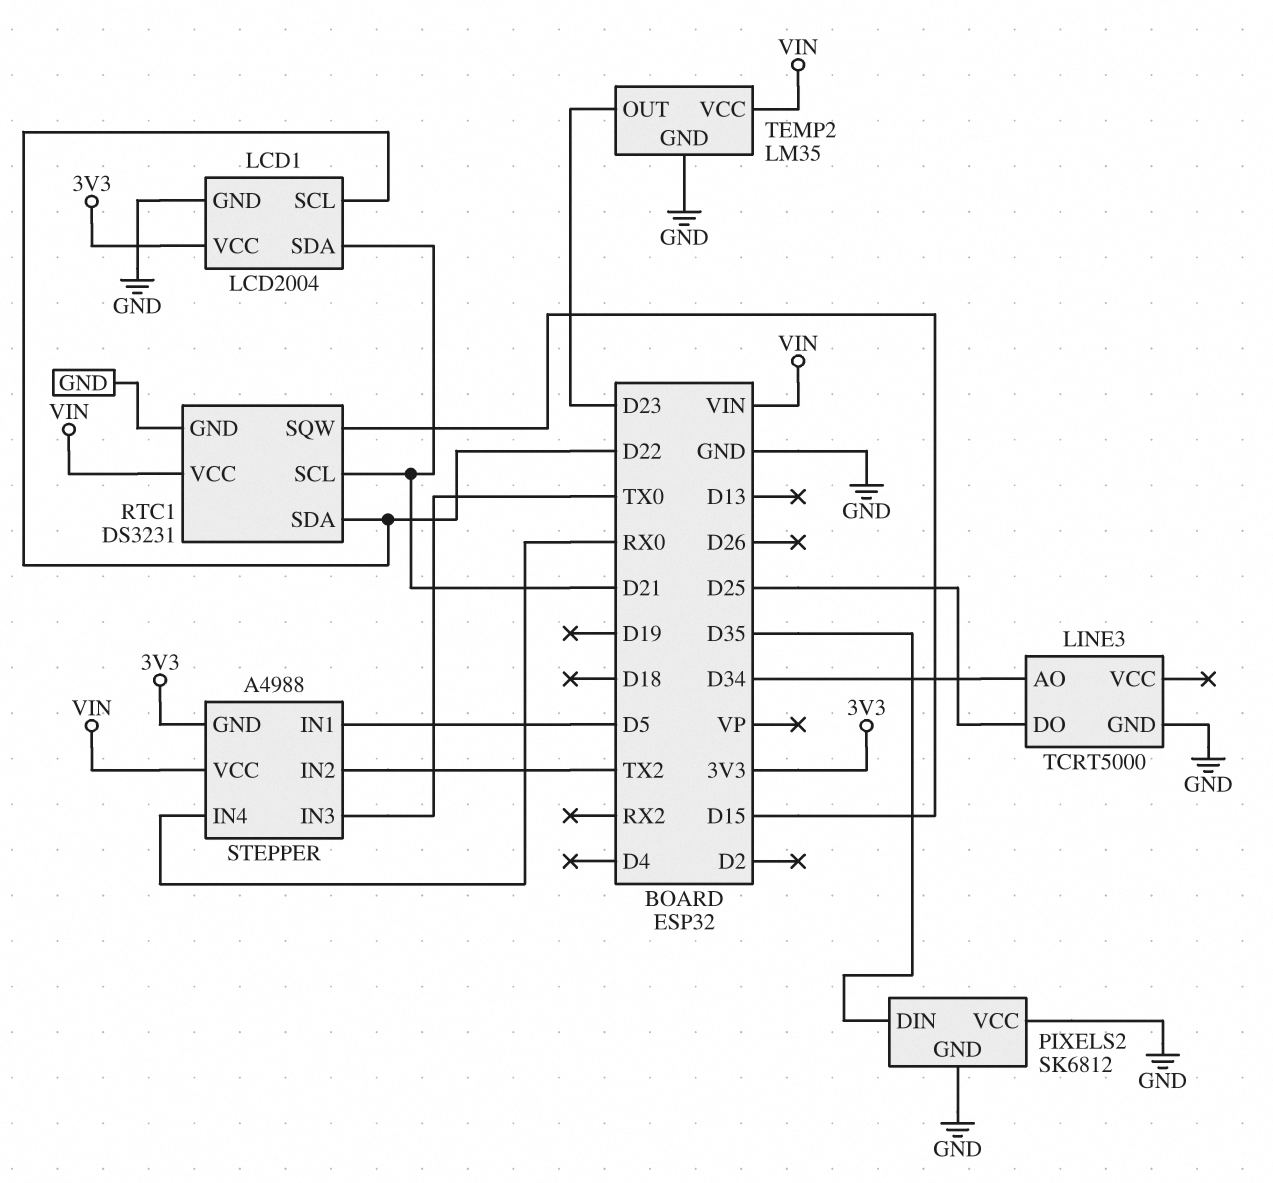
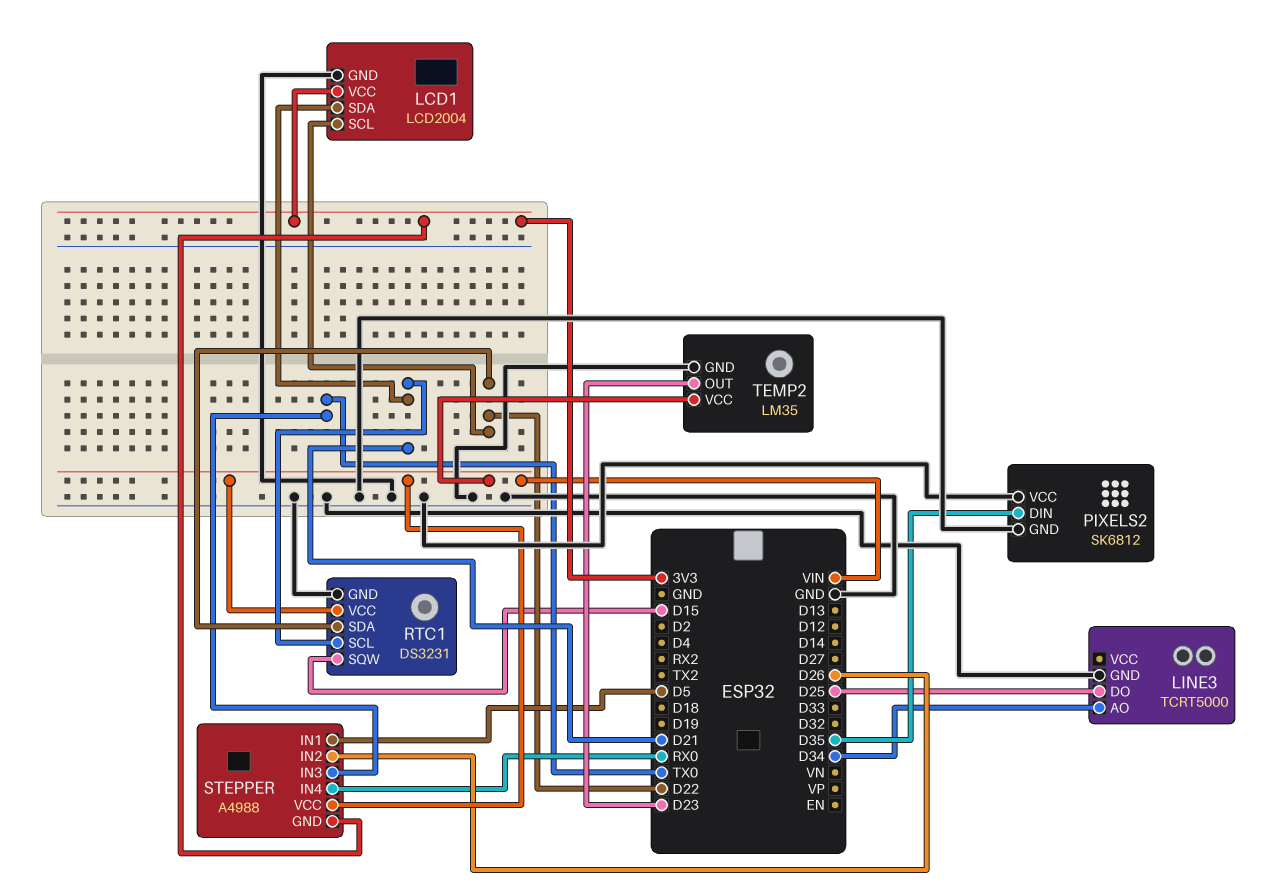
STEPPER pin IN2: TX2 -> D26

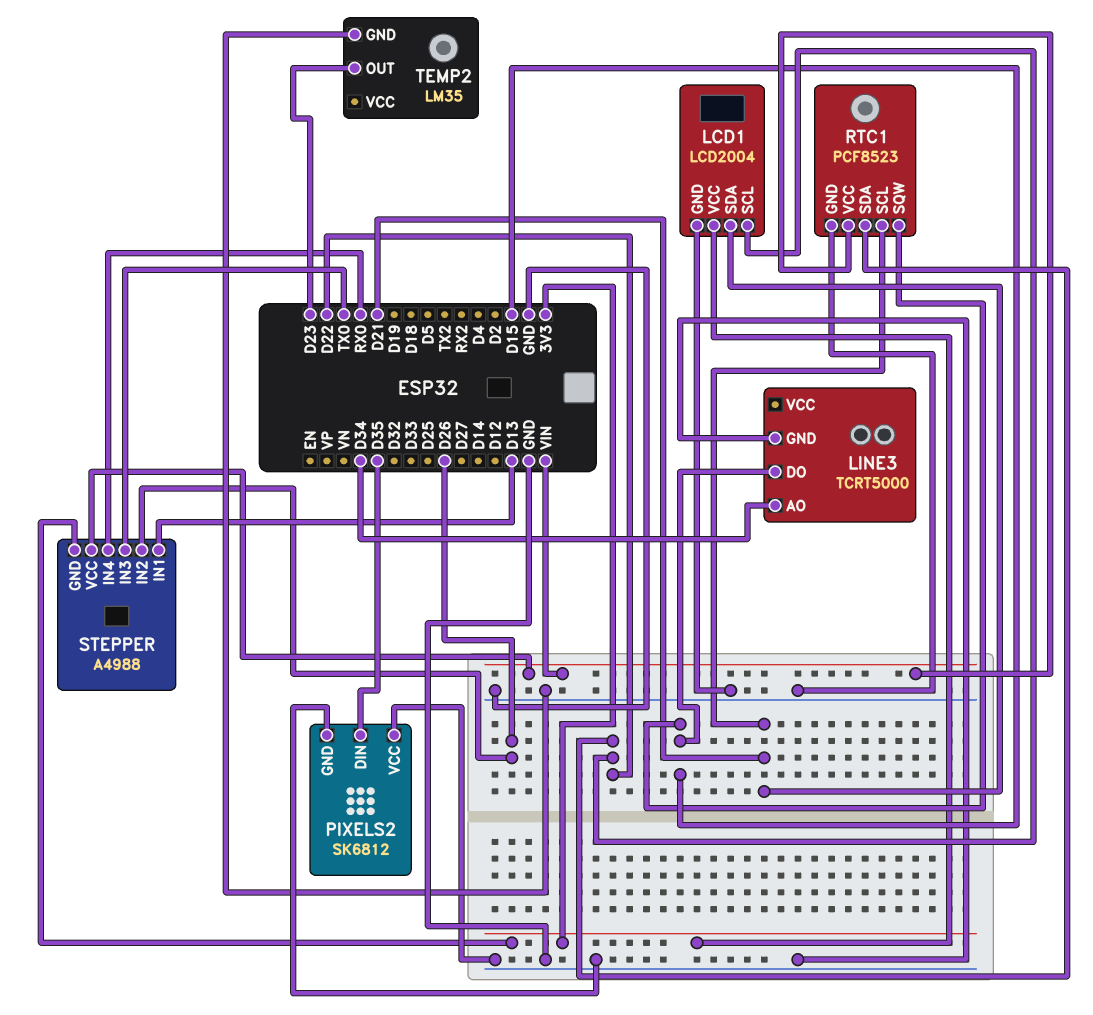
LINE3 pin DO: D25 -> D15
RTC1: DS3231 -> PCF8523
STEPPER pin IN1: D5 -> D13
TEMP2 pin VCC: VIN -> none

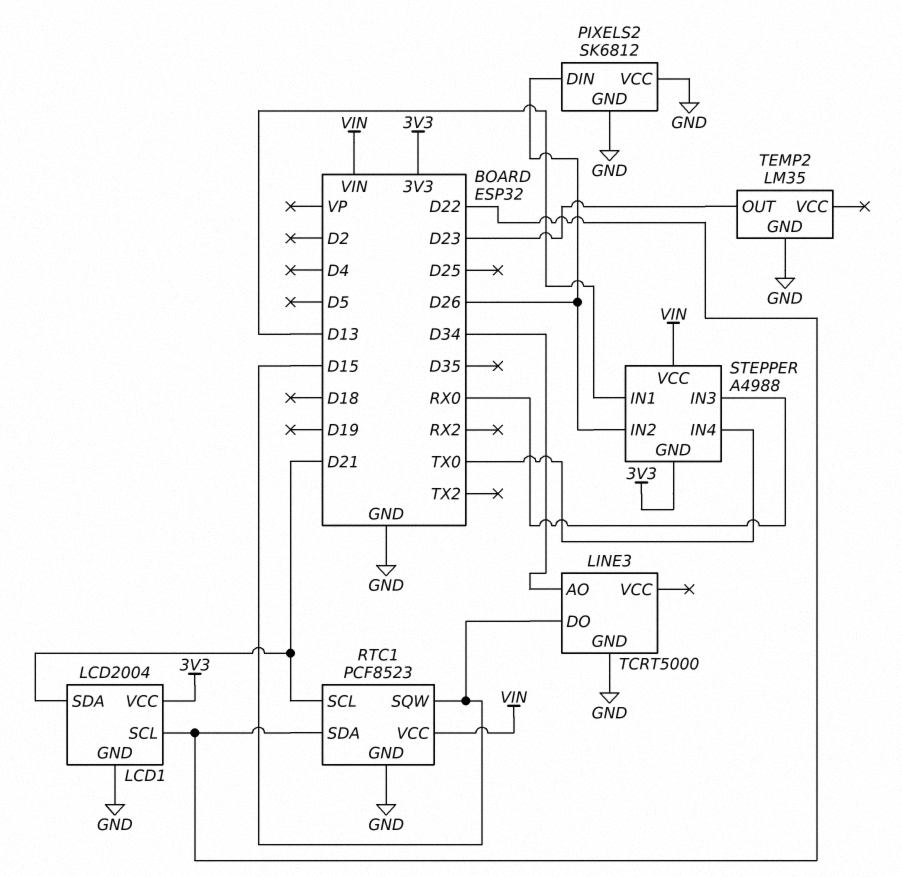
PIXELS2 pin DIN: D35 -> D26
STEPPER pin IN3: TX0 -> RX0
STEPPER pin IN4: RX0 -> TX0

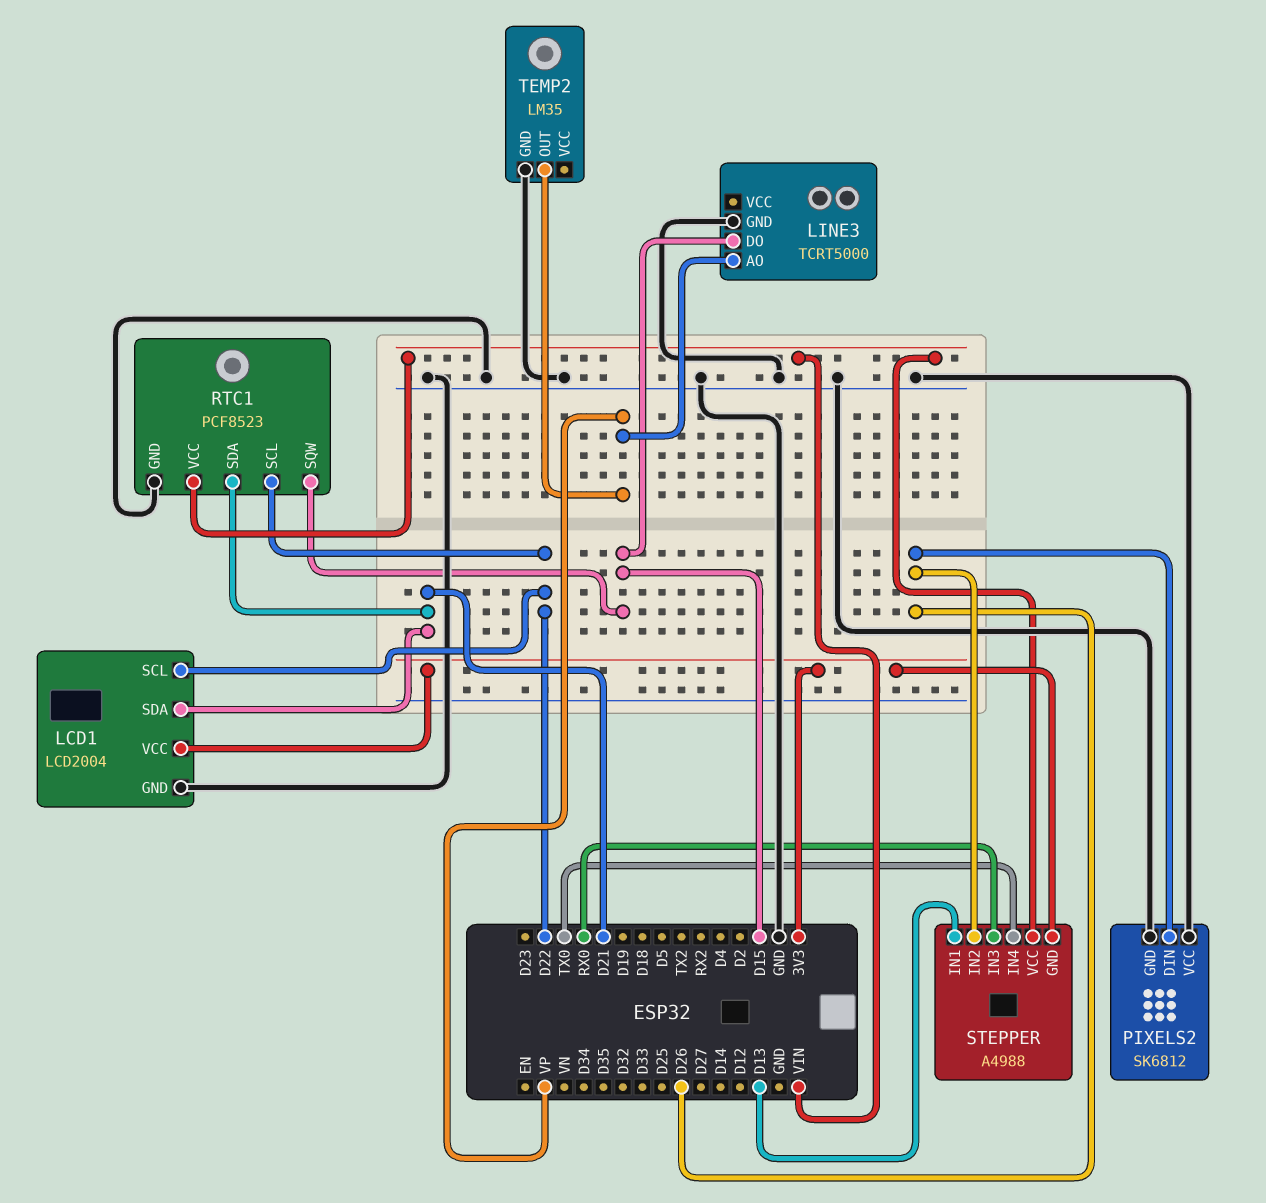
LINE3 pin AO: D34 -> VP
RTC1 pin SCL: D21 -> D22
RTC1 pin SDA: D22 -> D21
TEMP2 pin OUT: D23 -> VP

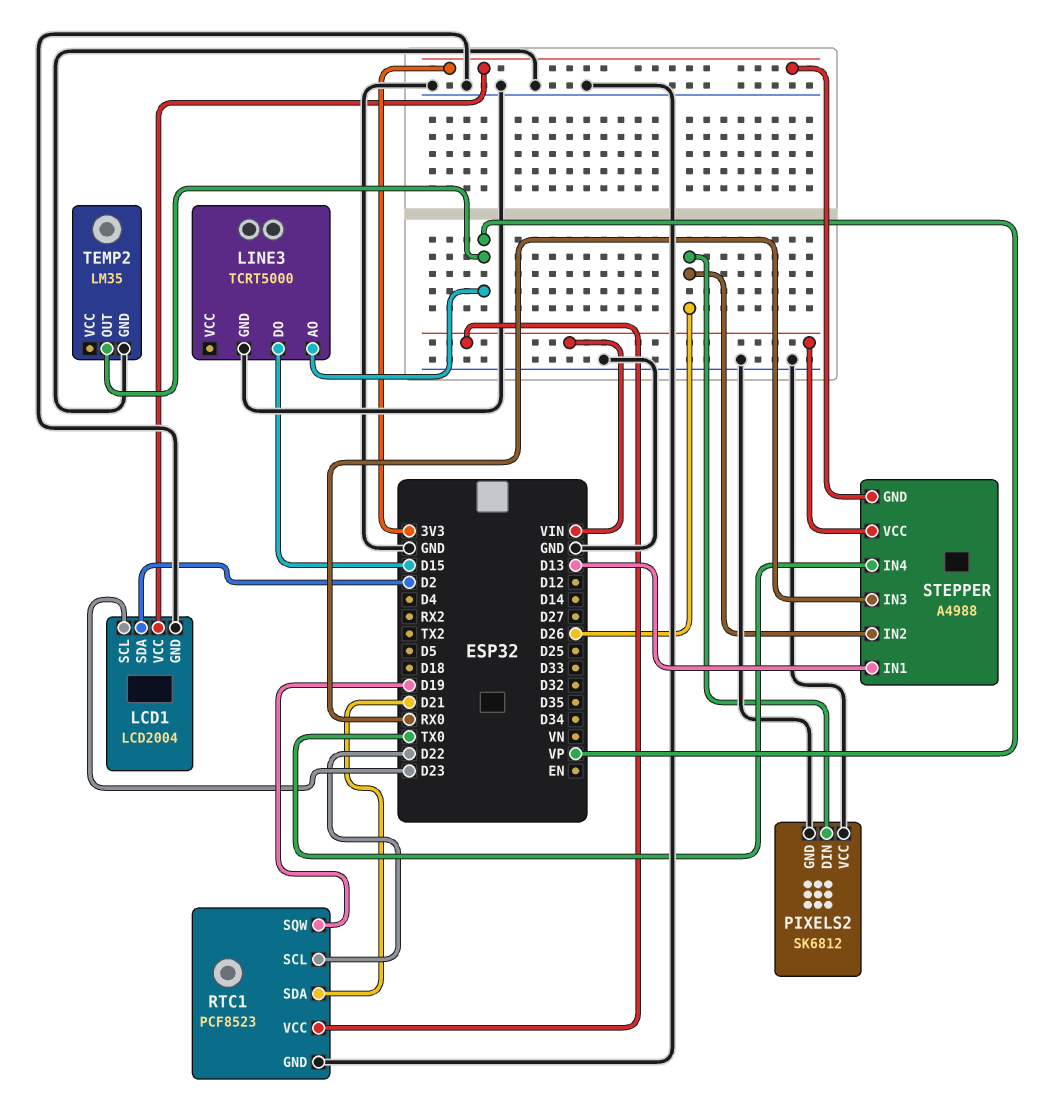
LCD1 pin SCL: D22 -> D23
LCD1 pin SDA: D21 -> D2
RTC1 pin SQW: D15 -> D19

